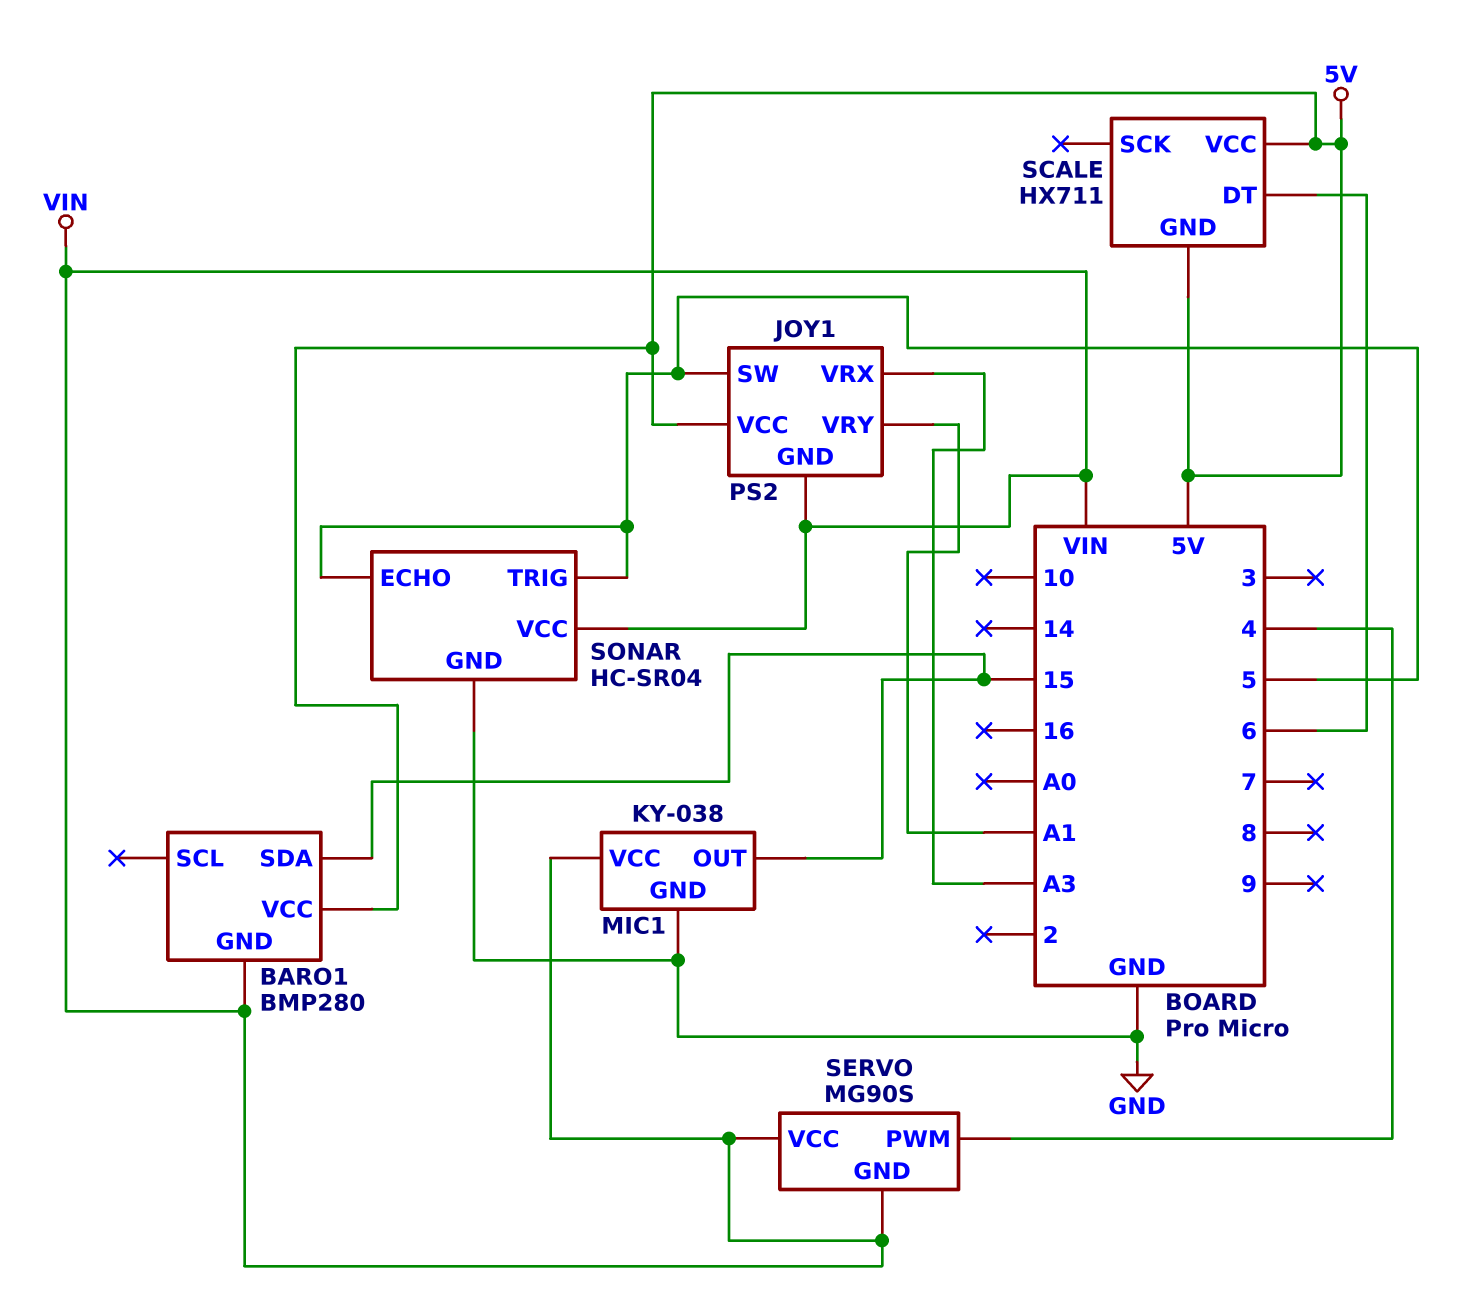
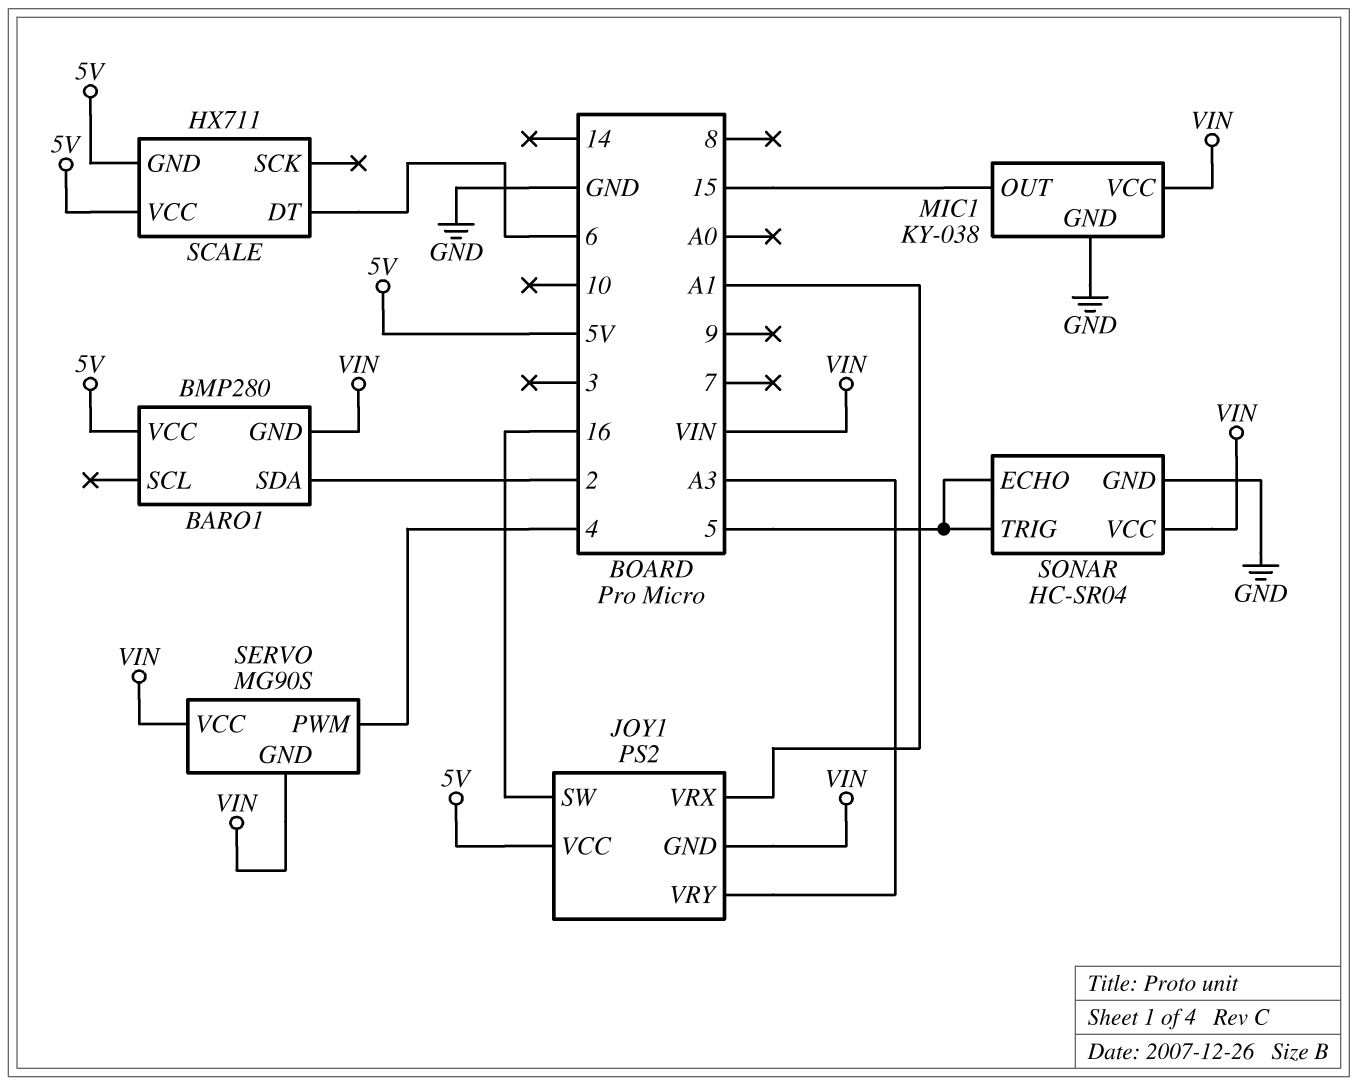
BARO1 pin SDA: 15 -> 2
JOY1 pin SW: 5 -> 16
JOY1 pin VRX: A3 -> A1
JOY1 pin VRY: A1 -> A3

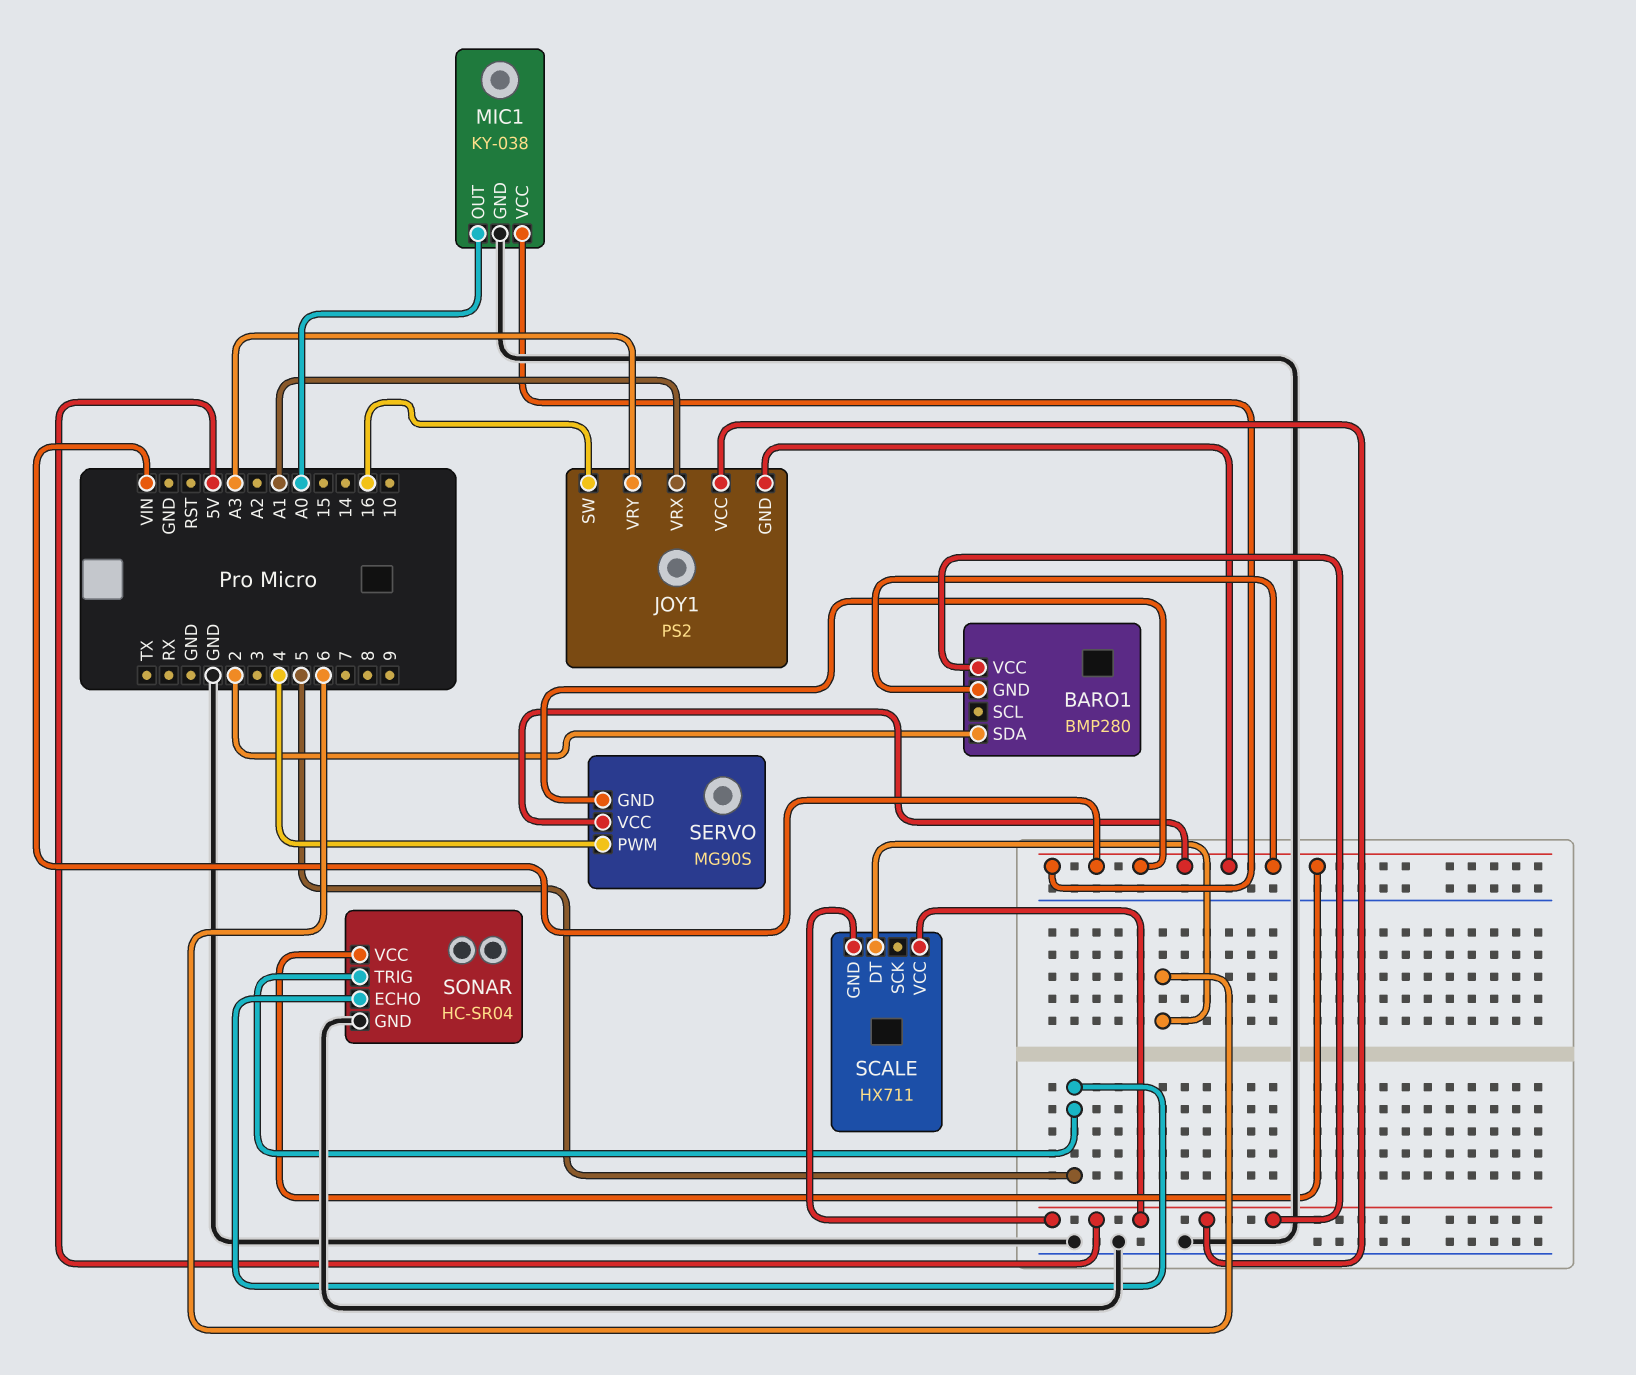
MIC1 pin OUT: 15 -> A0

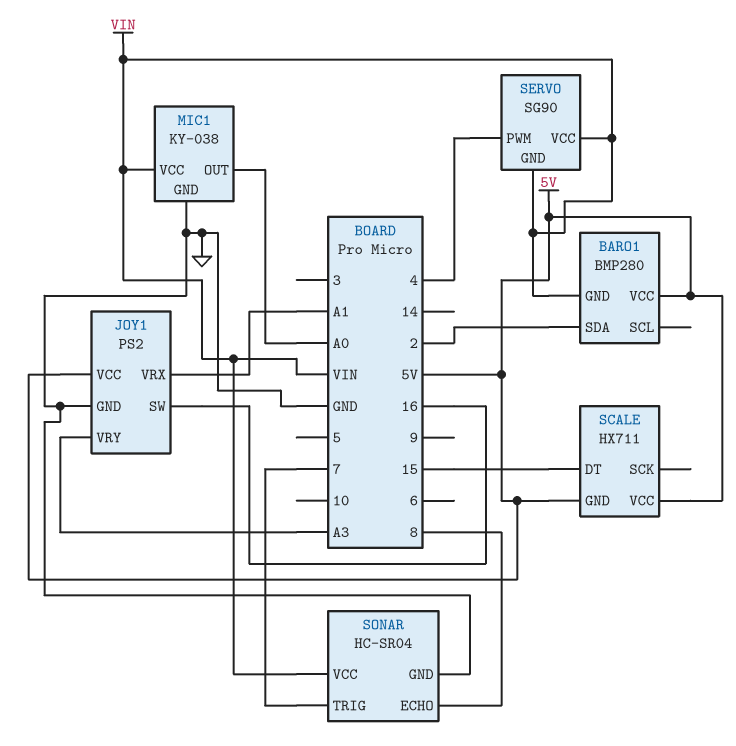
JOY1 pin GND: VIN -> GND
SCALE pin DT: 6 -> 15
SERVO: MG90S -> SG90
SONAR pin ECHO: 5 -> 8
SONAR pin TRIG: 5 -> 7

